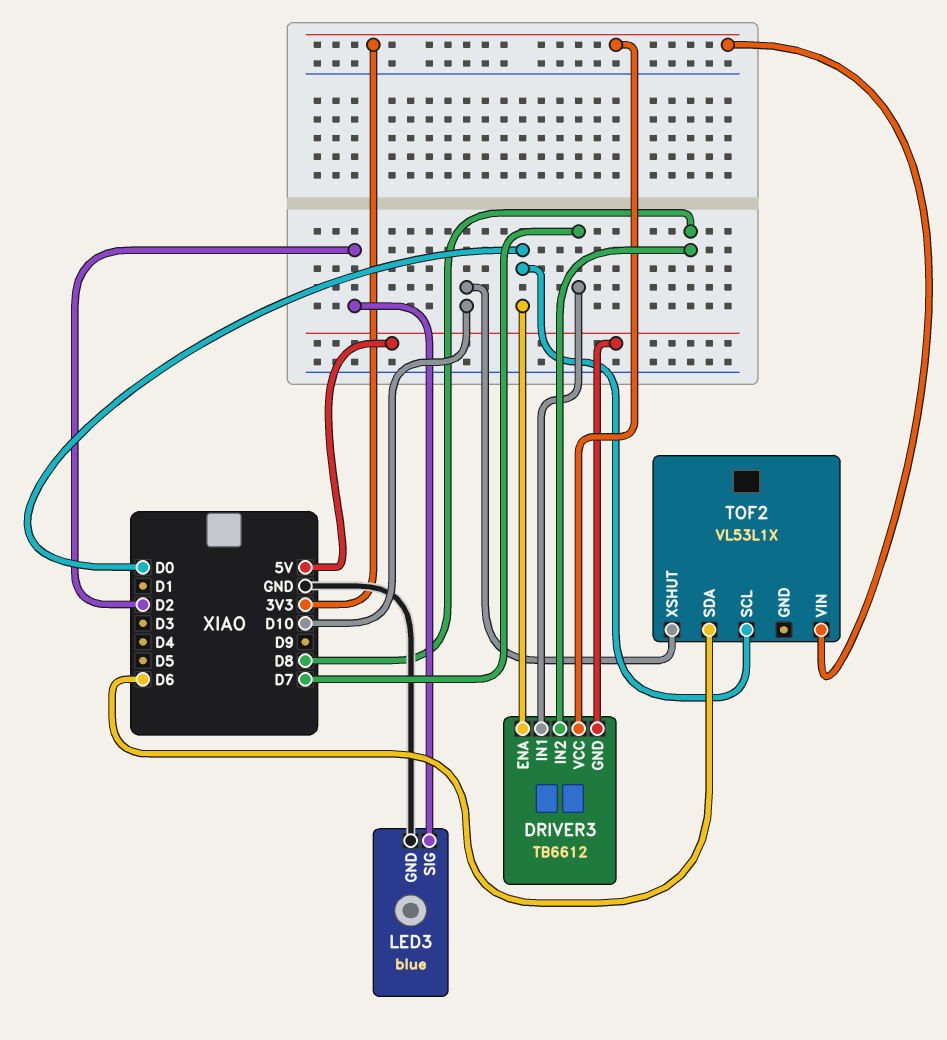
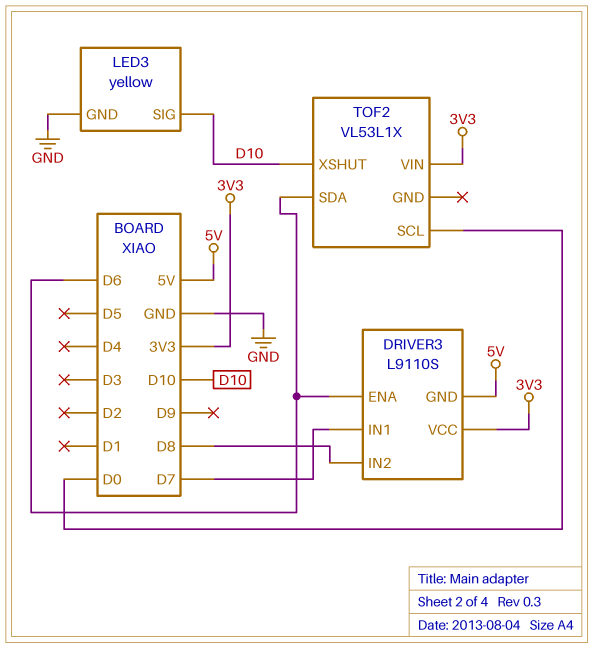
DRIVER3: TB6612 -> L9110S
DRIVER3 pin ENA: D0 -> D6
LED3: blue -> yellow
LED3 pin SIG: D2 -> D10

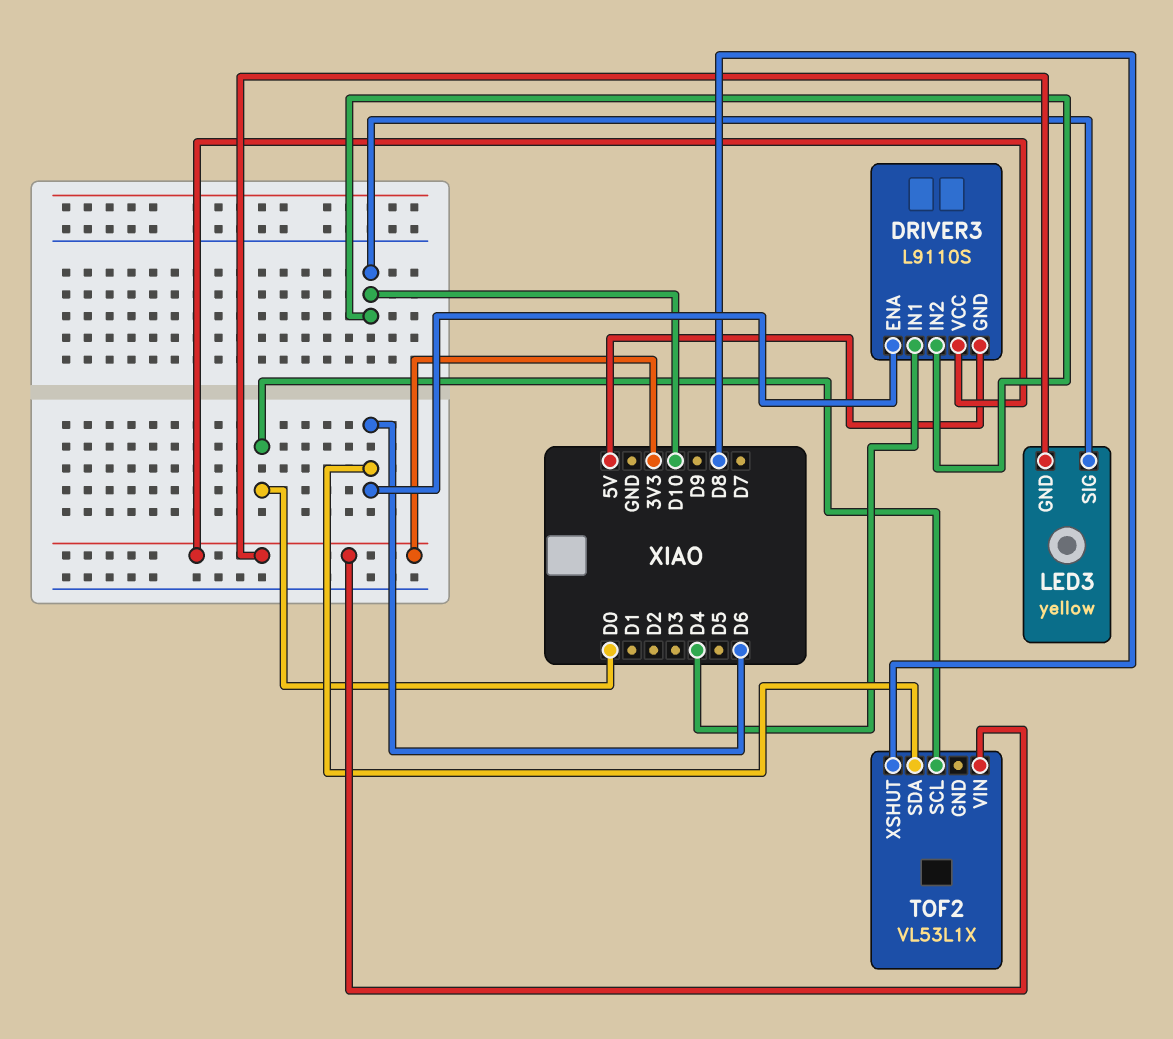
DRIVER3 pin IN1: D7 -> D4
DRIVER3 pin IN2: D8 -> D10
LED3 pin GND: GND -> 3V3
TOF2 pin XSHUT: D10 -> D8

